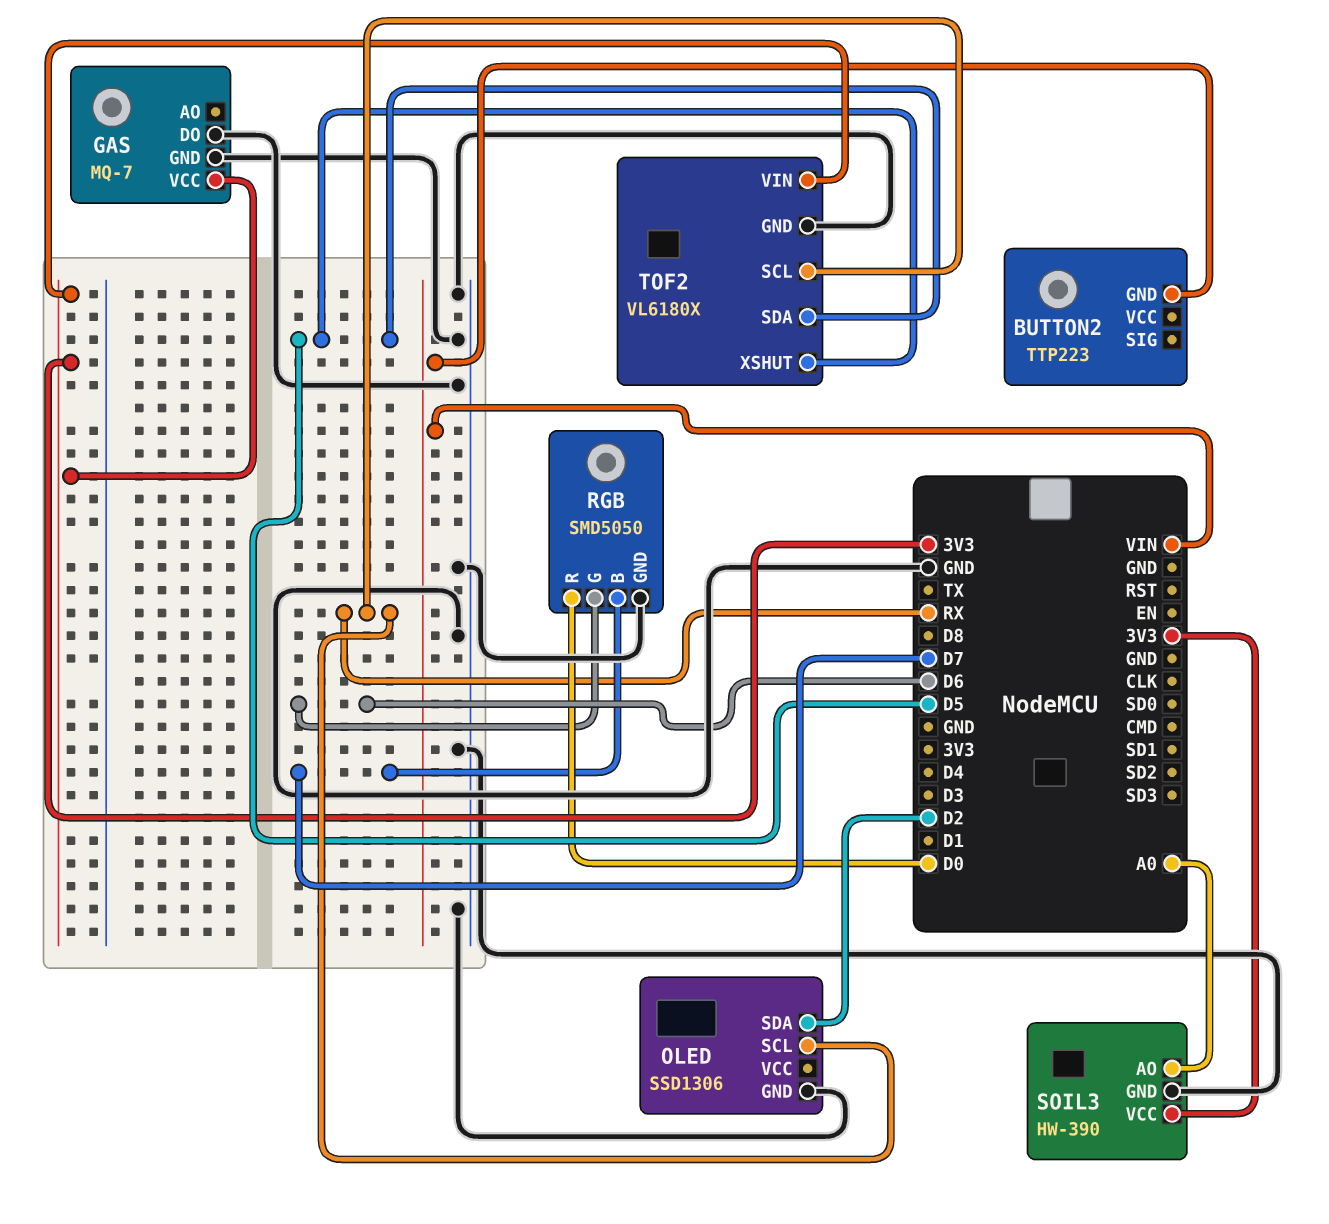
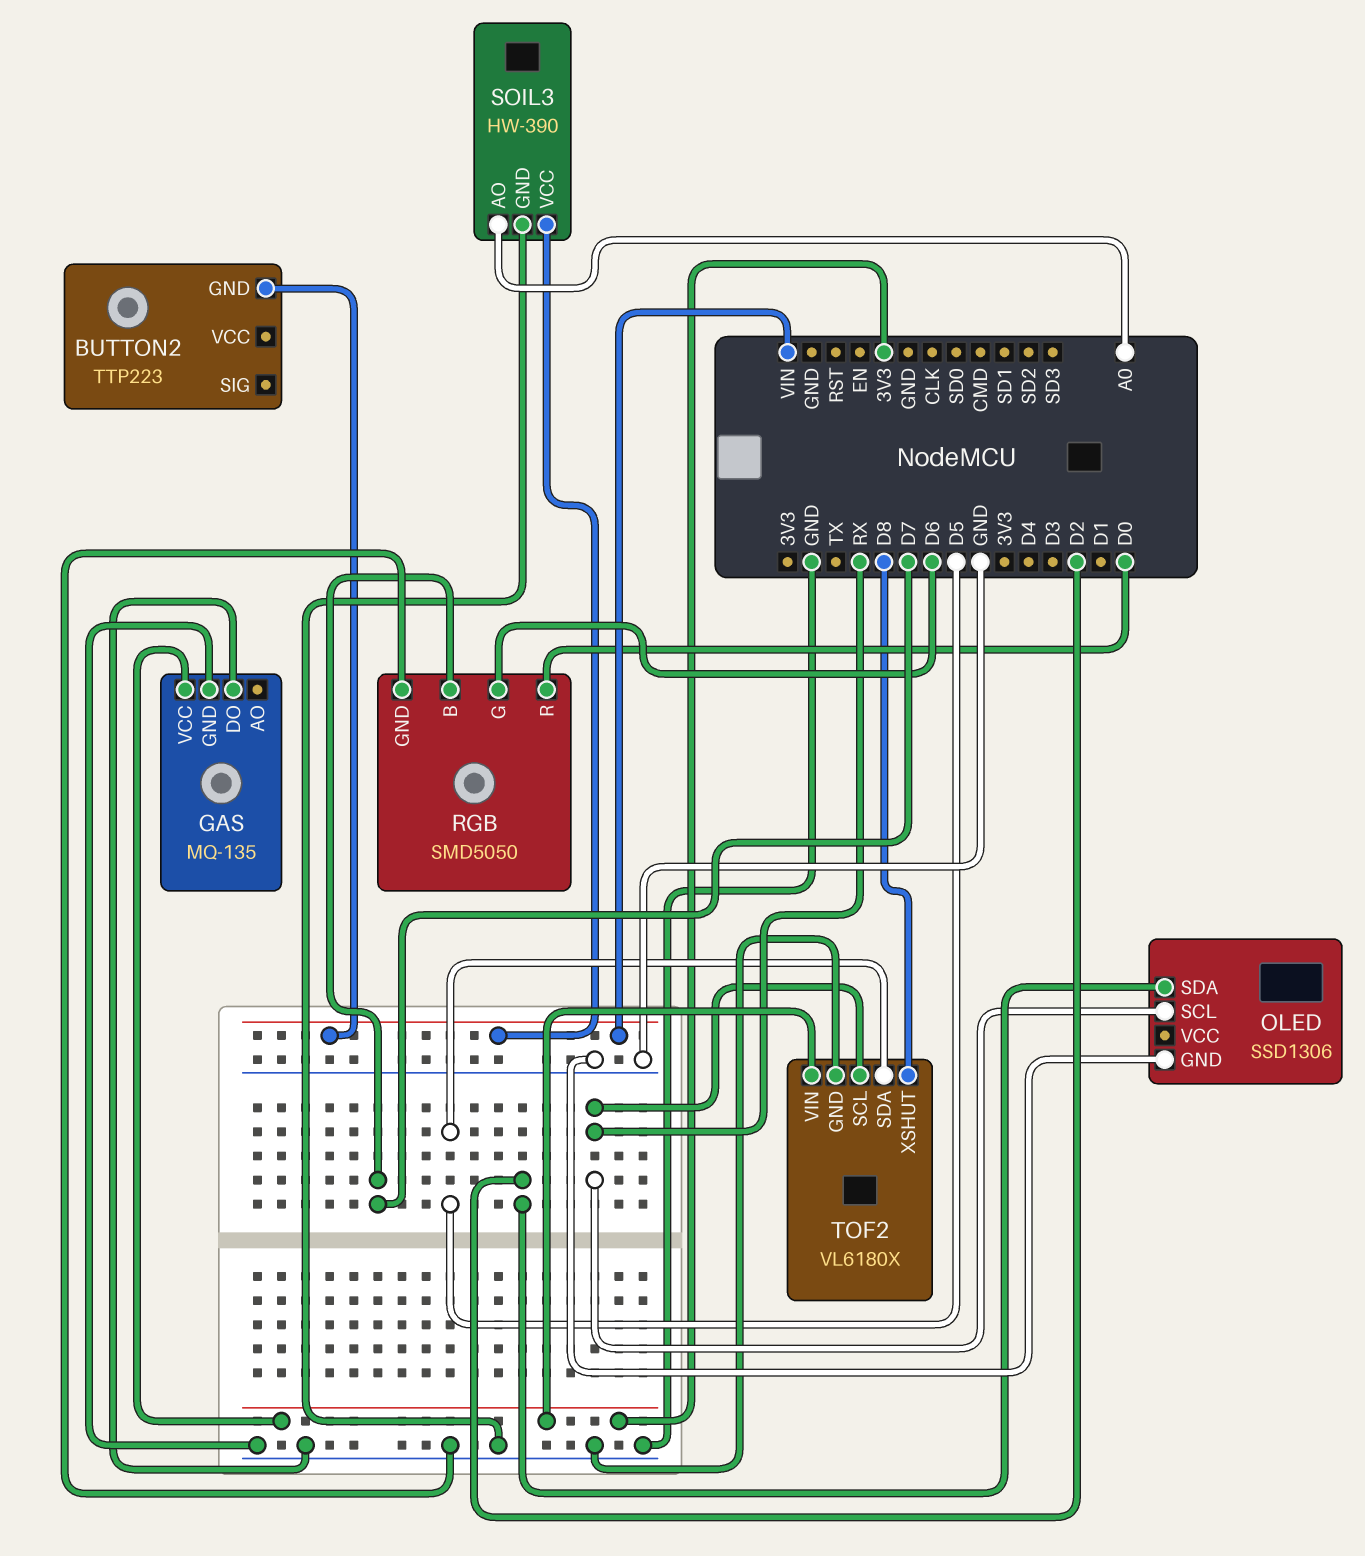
GAS: MQ-7 -> MQ-135
SOIL3 pin VCC: 3V3 -> VIN
TOF2 pin XSHUT: D5 -> D8

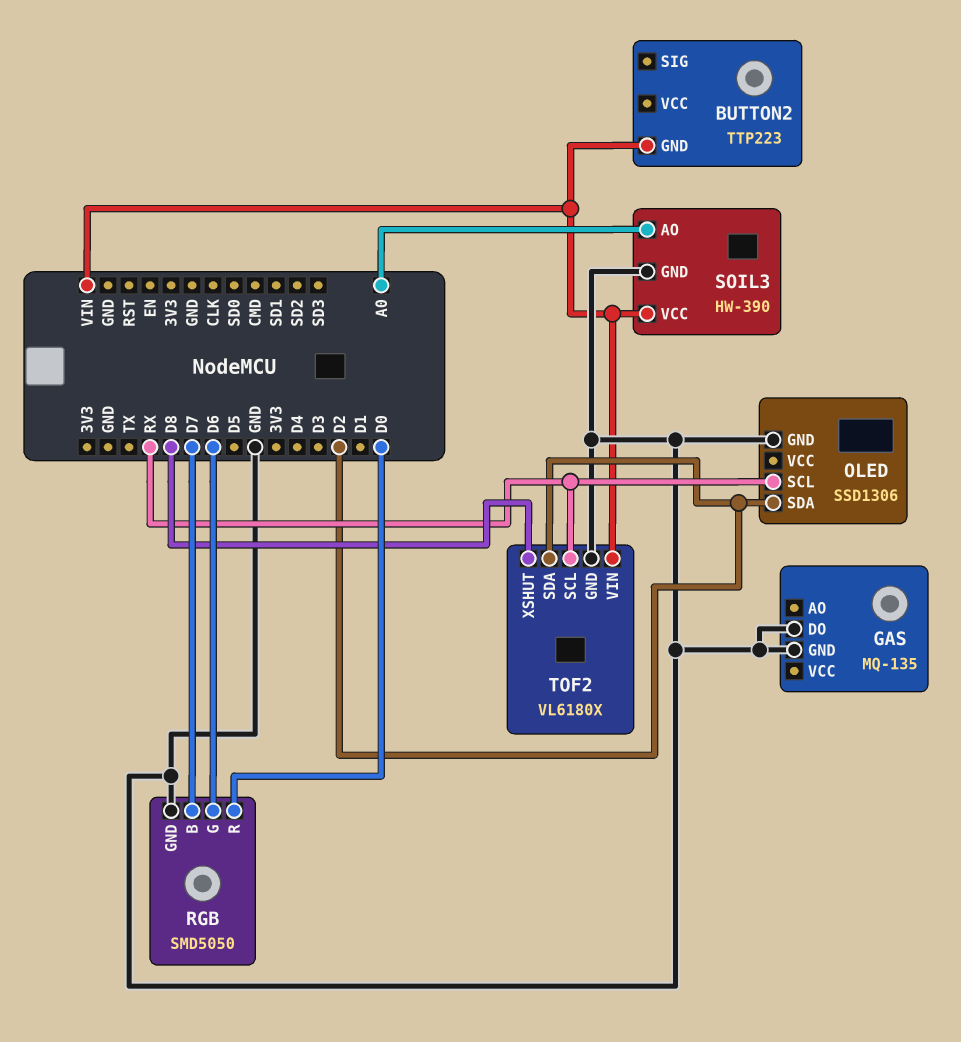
GAS pin VCC: 3V3 -> none
TOF2 pin SDA: D5 -> D2
TOF2 pin VIN: 3V3 -> VIN

